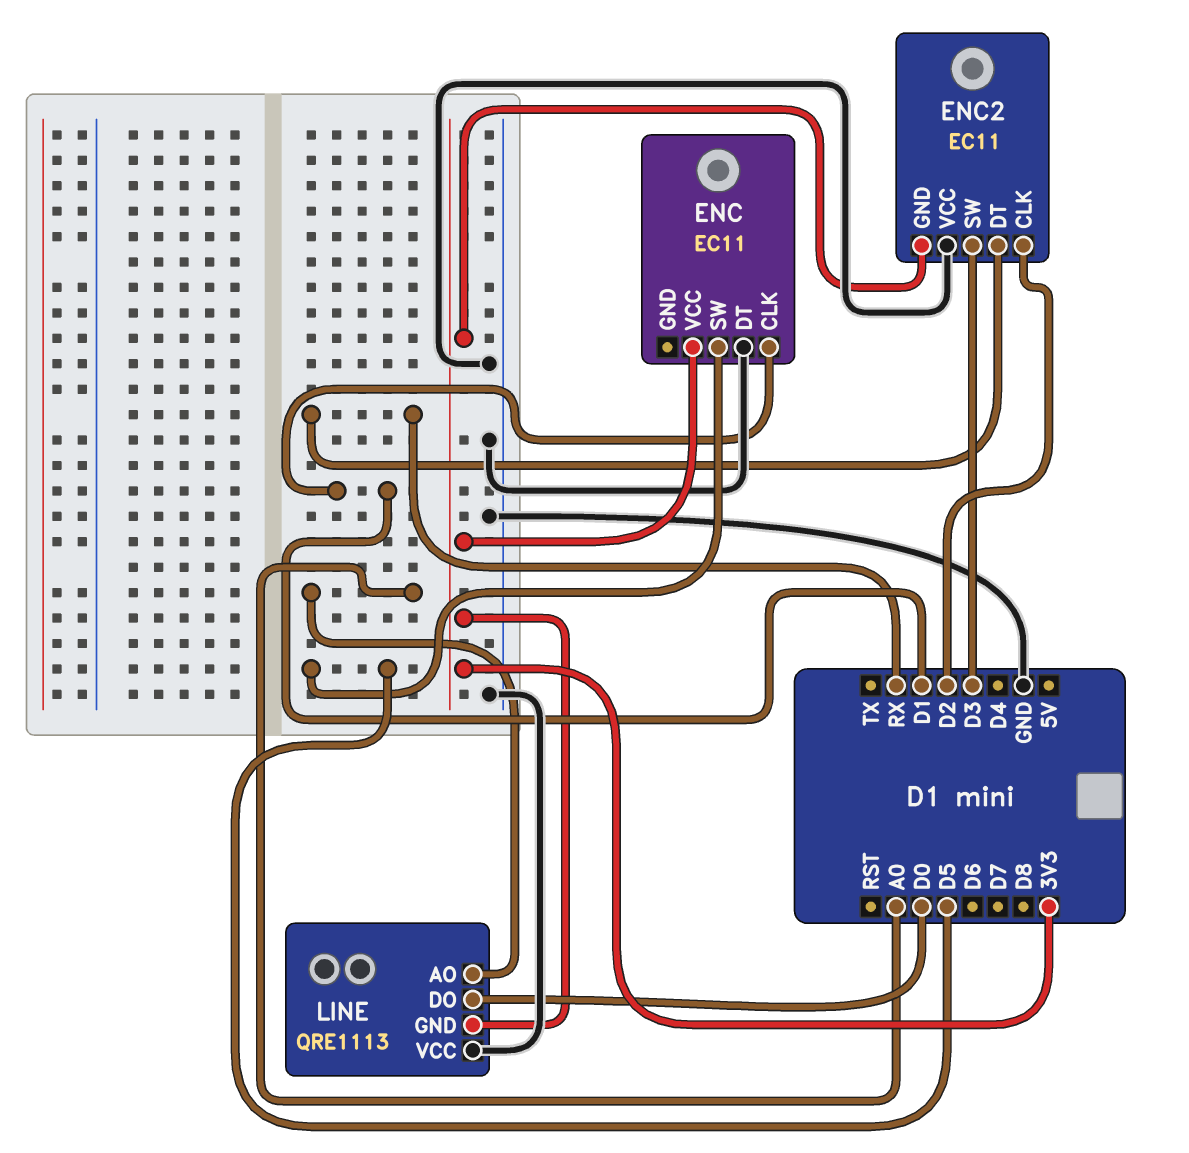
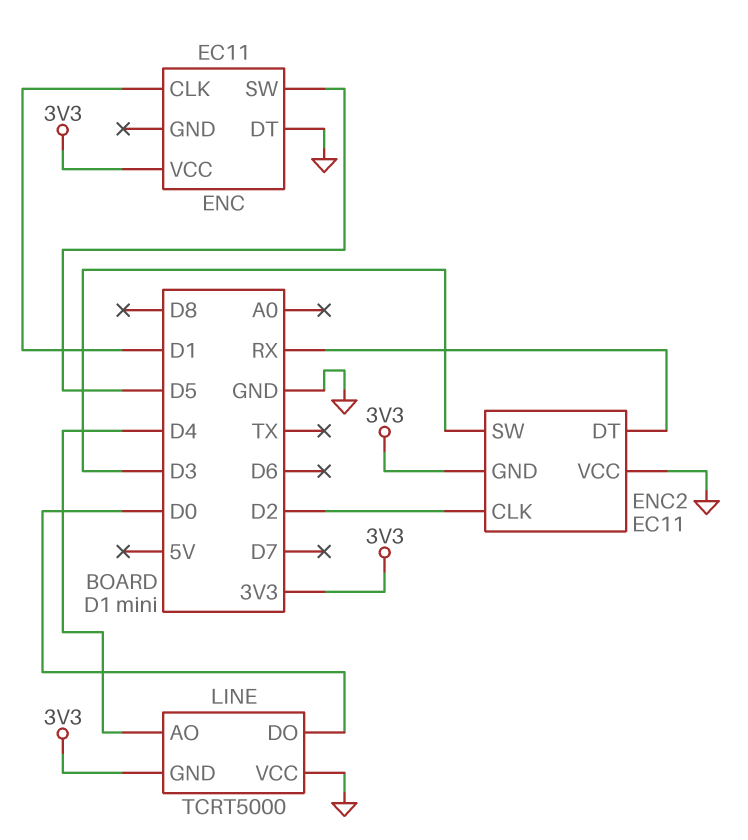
LINE: QRE1113 -> TCRT5000
LINE pin AO: A0 -> D4

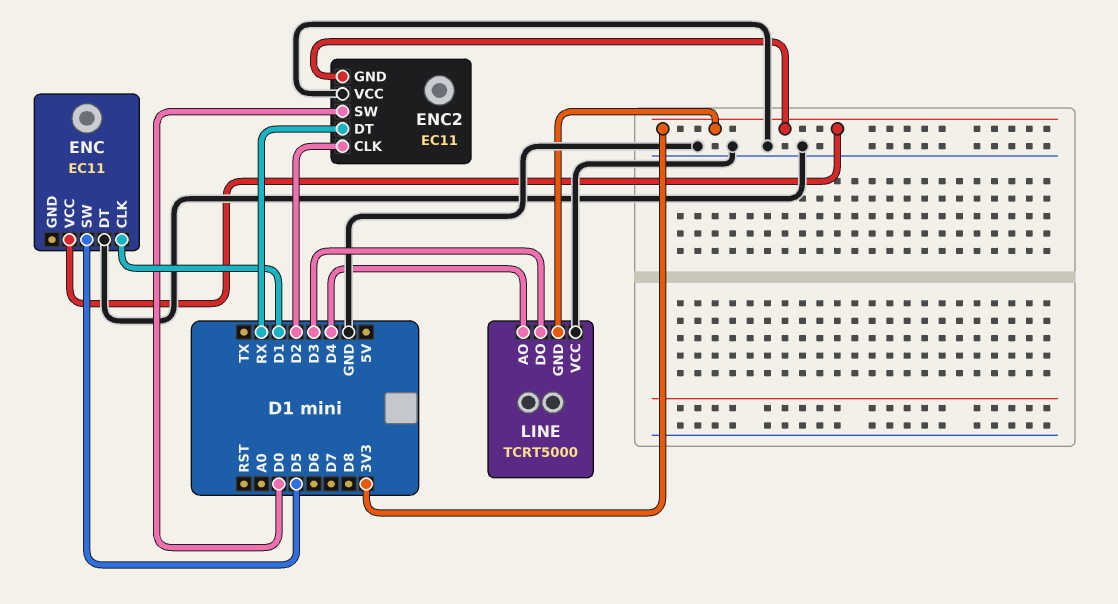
ENC2 pin SW: D3 -> D0
LINE pin DO: D0 -> D3

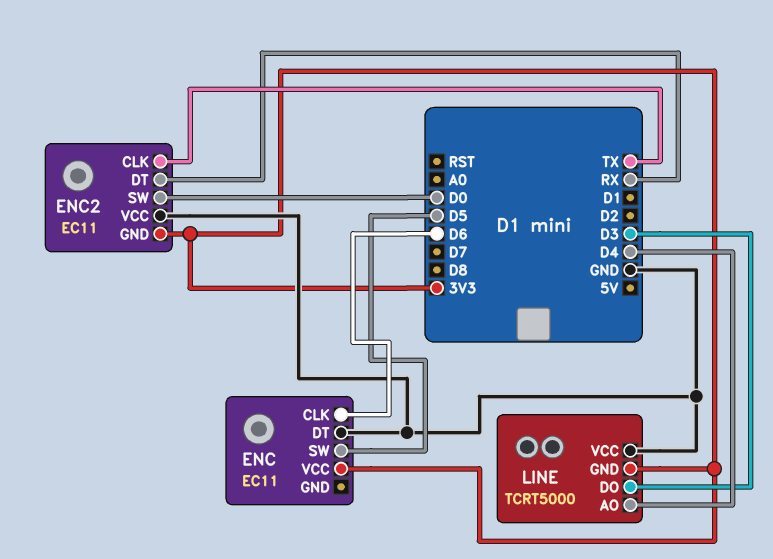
ENC pin CLK: D1 -> D6
ENC2 pin CLK: D2 -> TX

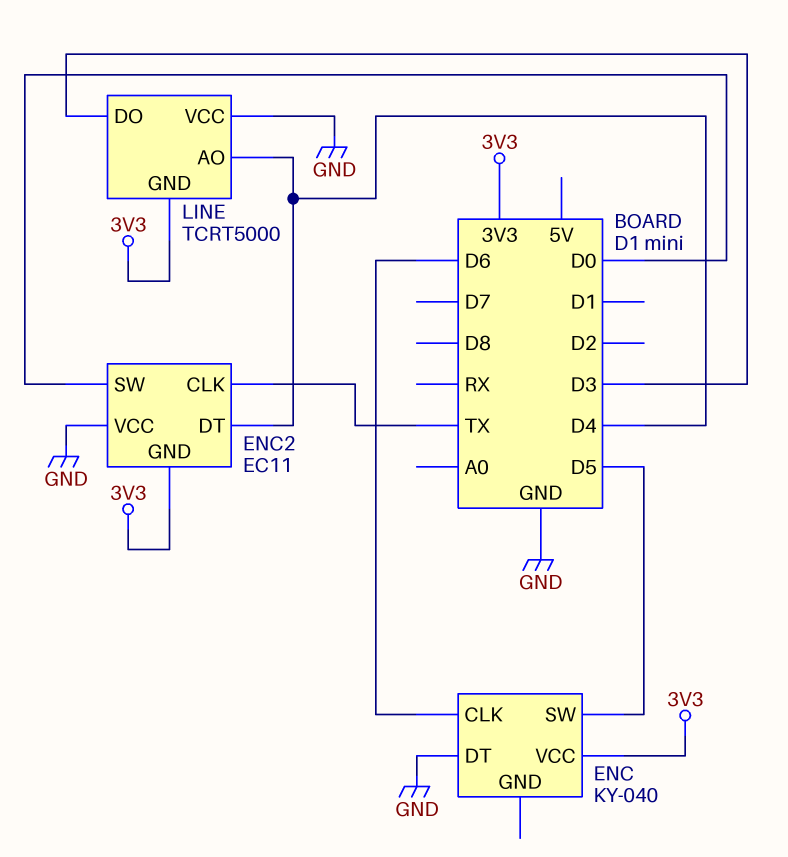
ENC: EC11 -> KY-040
ENC2 pin DT: RX -> D4

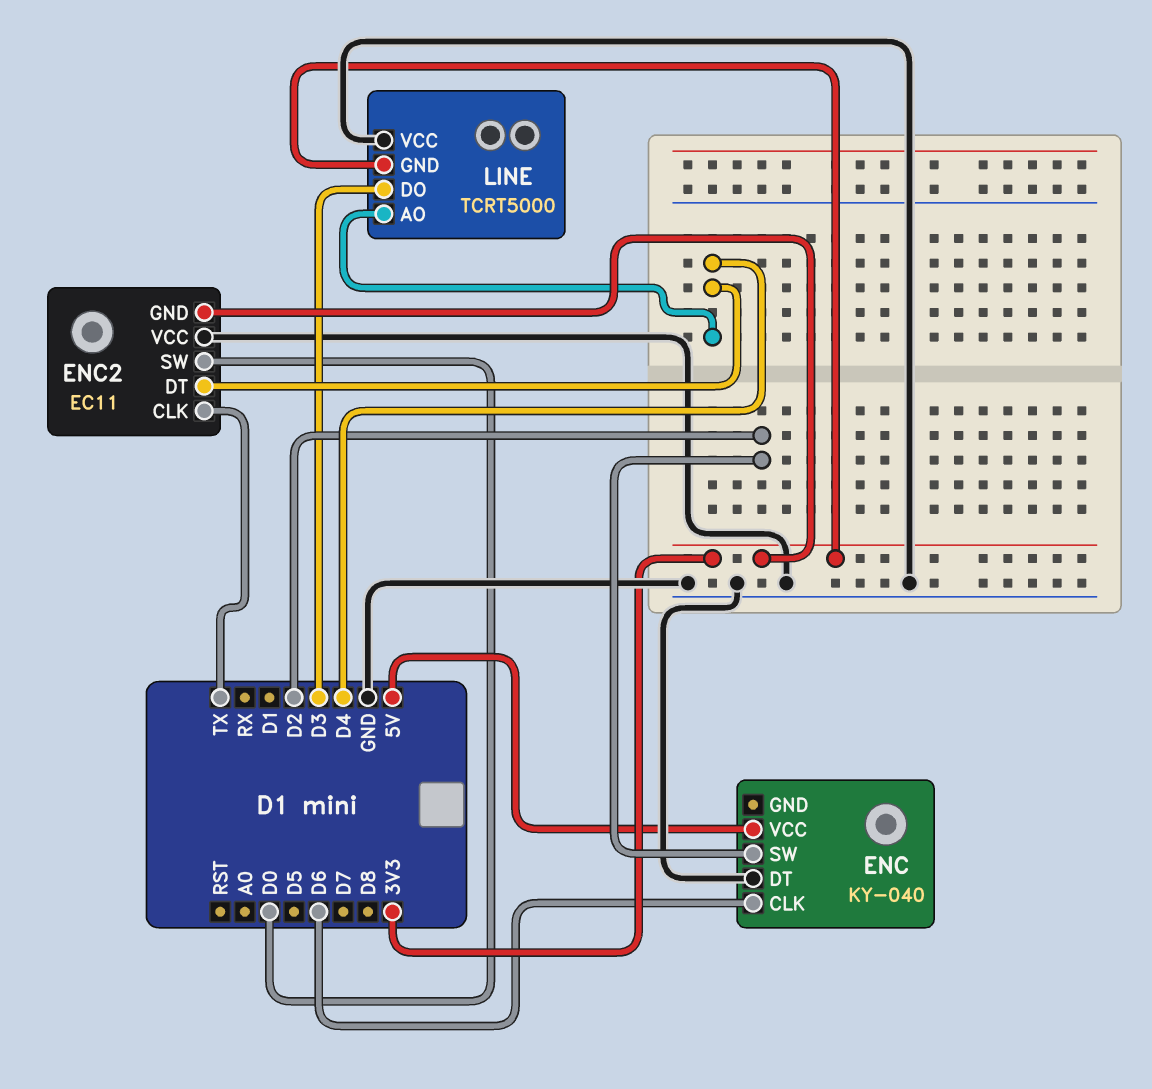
ENC pin SW: D5 -> D2
ENC pin VCC: 3V3 -> 5V

